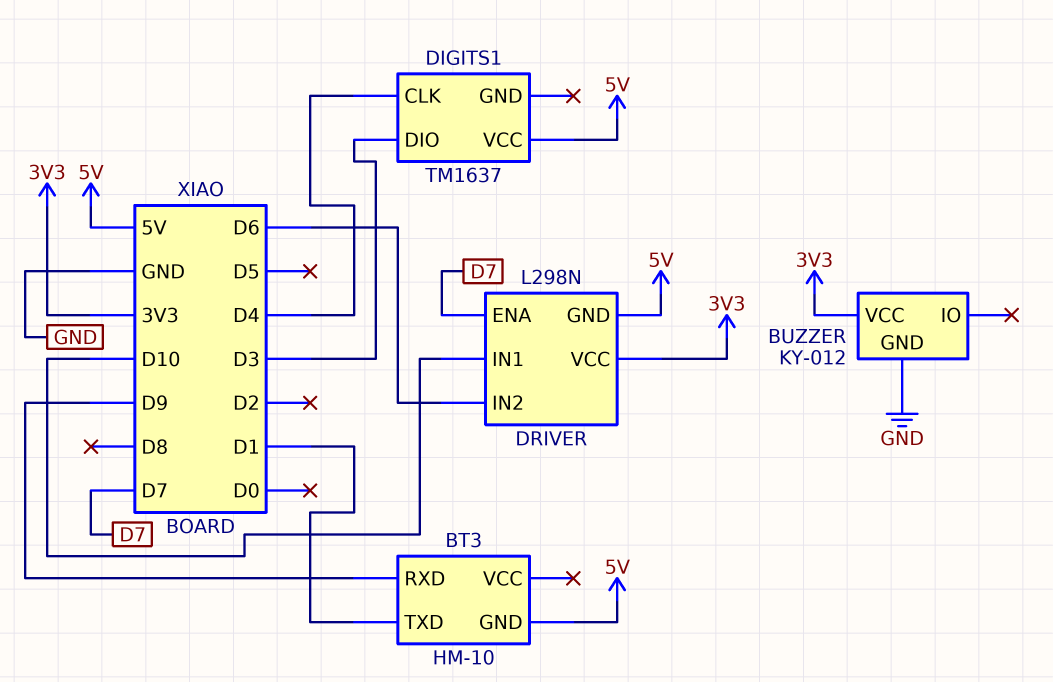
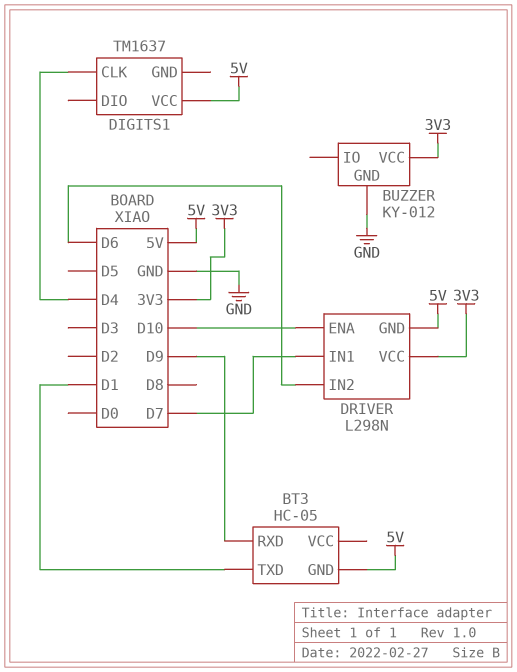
BT3: HM-10 -> HC-05
DIGITS1 pin DIO: D3 -> none
DRIVER pin ENA: D7 -> D10
DRIVER pin IN1: D10 -> D7

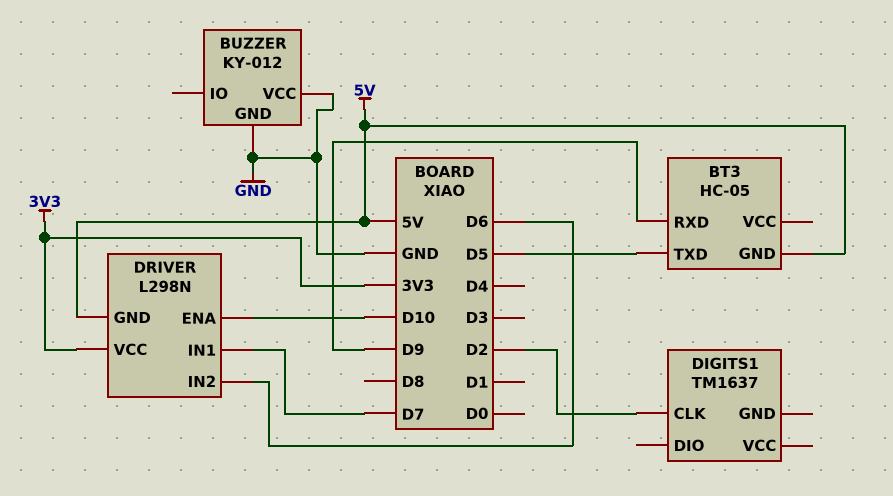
BT3 pin TXD: D1 -> D5
BUZZER pin VCC: 3V3 -> GND
DIGITS1 pin CLK: D4 -> D2
DIGITS1 pin VCC: 5V -> none

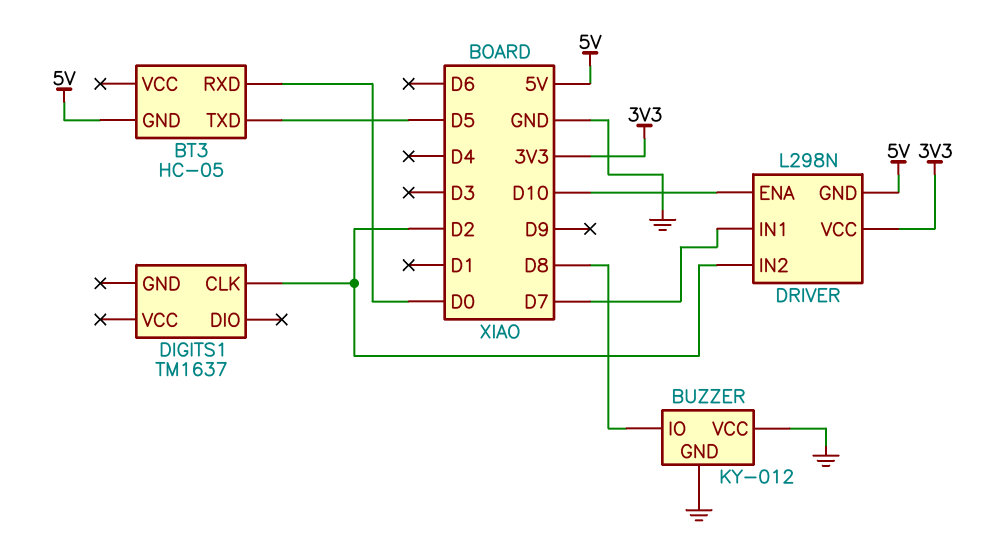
BT3 pin RXD: D9 -> D0
BUZZER pin IO: none -> D8
DRIVER pin IN2: D6 -> D2

